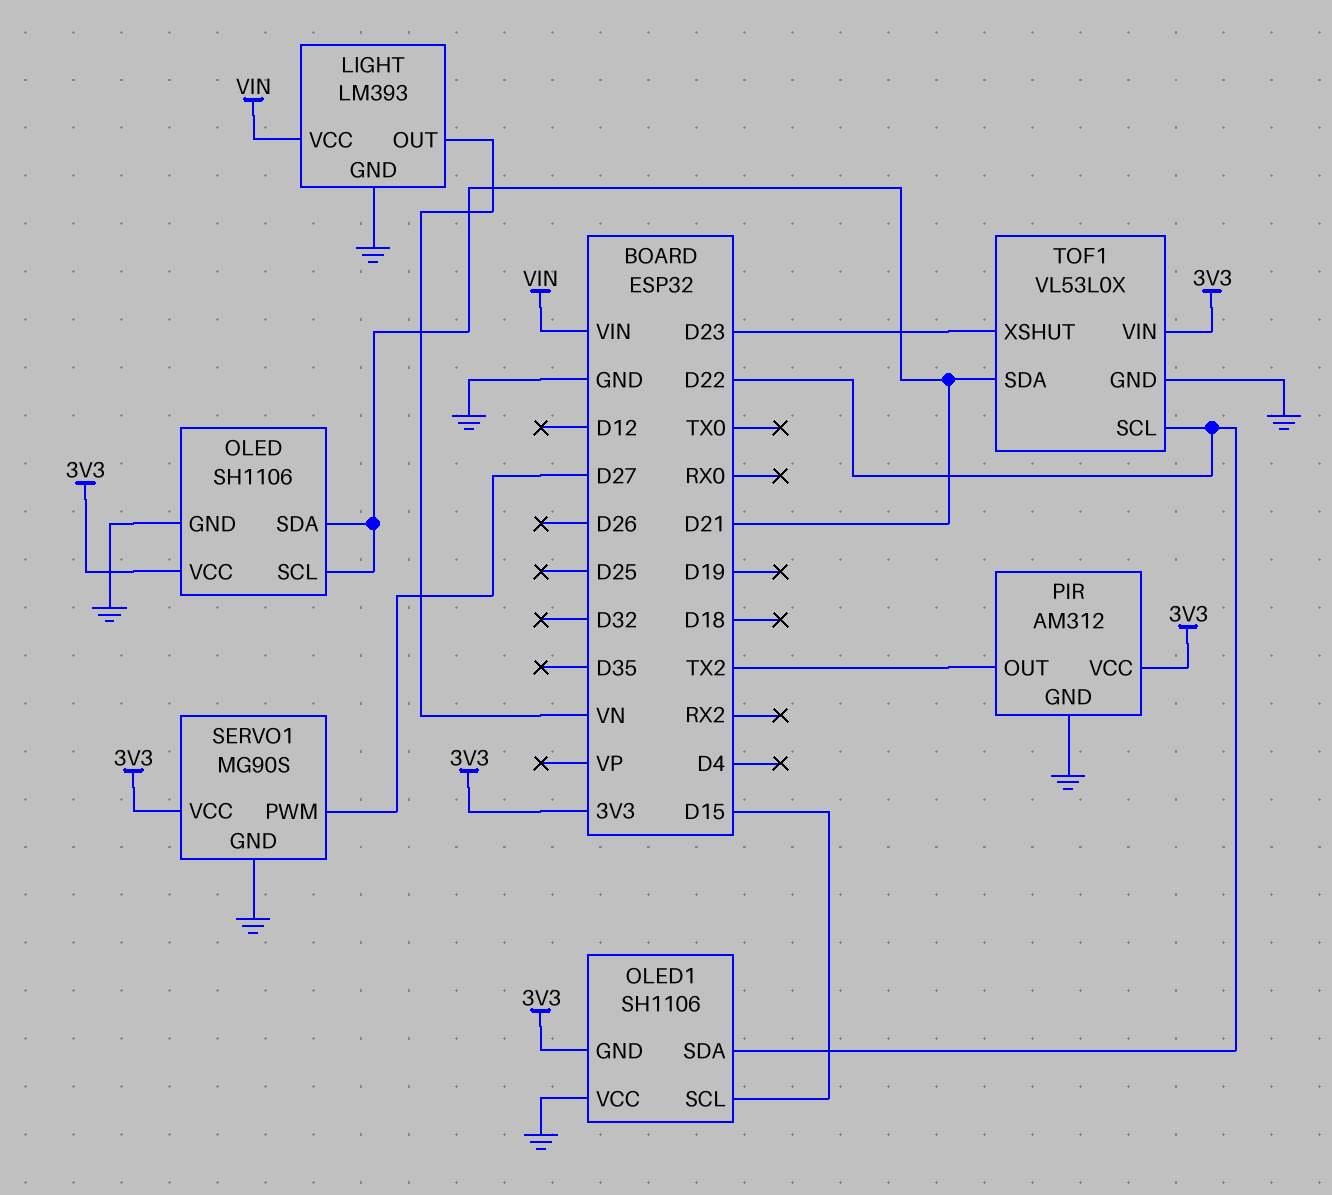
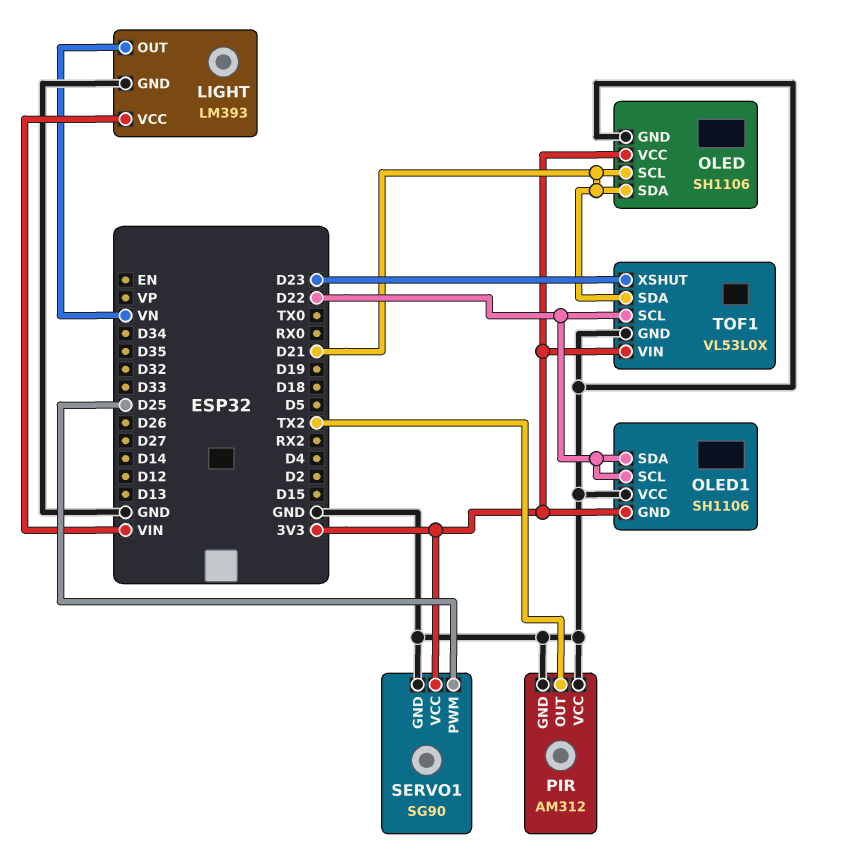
OLED1 pin SCL: D15 -> D22
PIR pin VCC: 3V3 -> GND
SERVO1: MG90S -> SG90
SERVO1 pin PWM: D27 -> D25

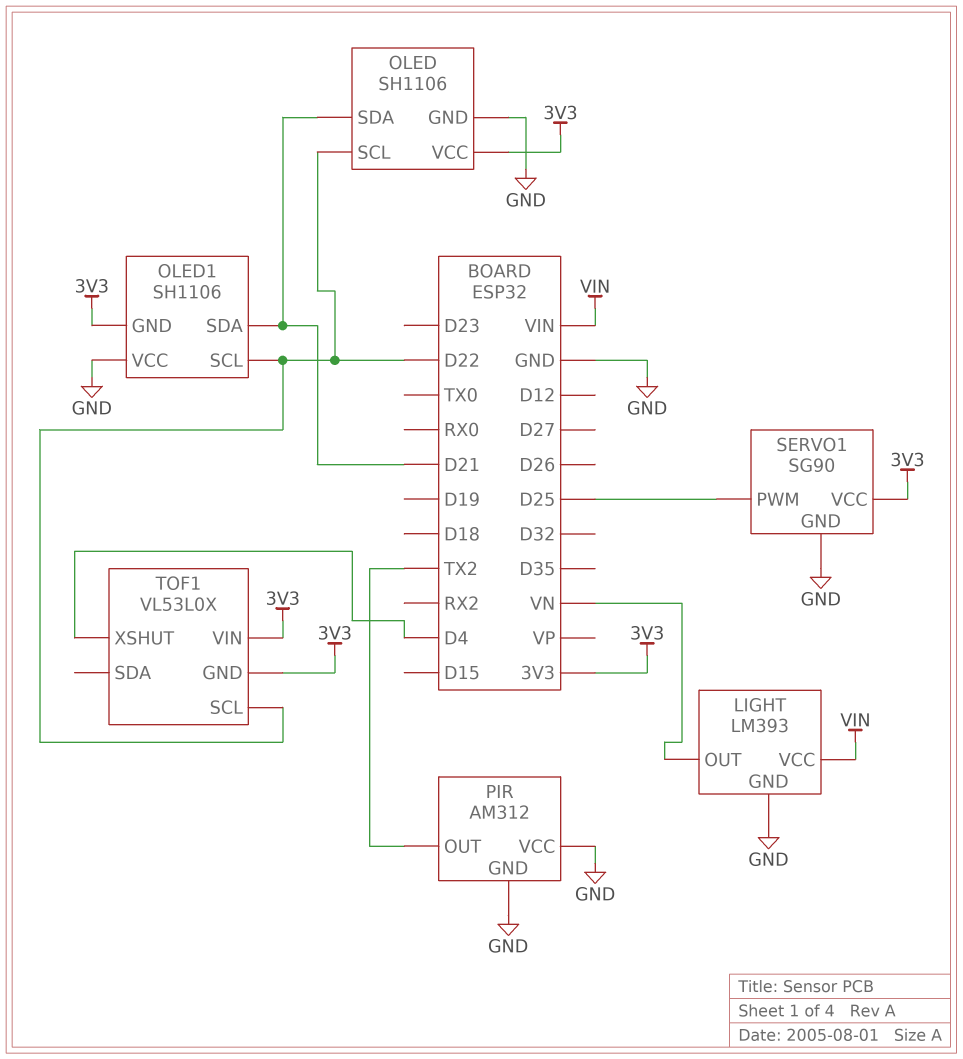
OLED pin SCL: D21 -> D22
OLED1 pin SDA: D22 -> D21
TOF1 pin GND: GND -> 3V3
TOF1 pin SDA: D21 -> none
TOF1 pin XSHUT: D23 -> D4

